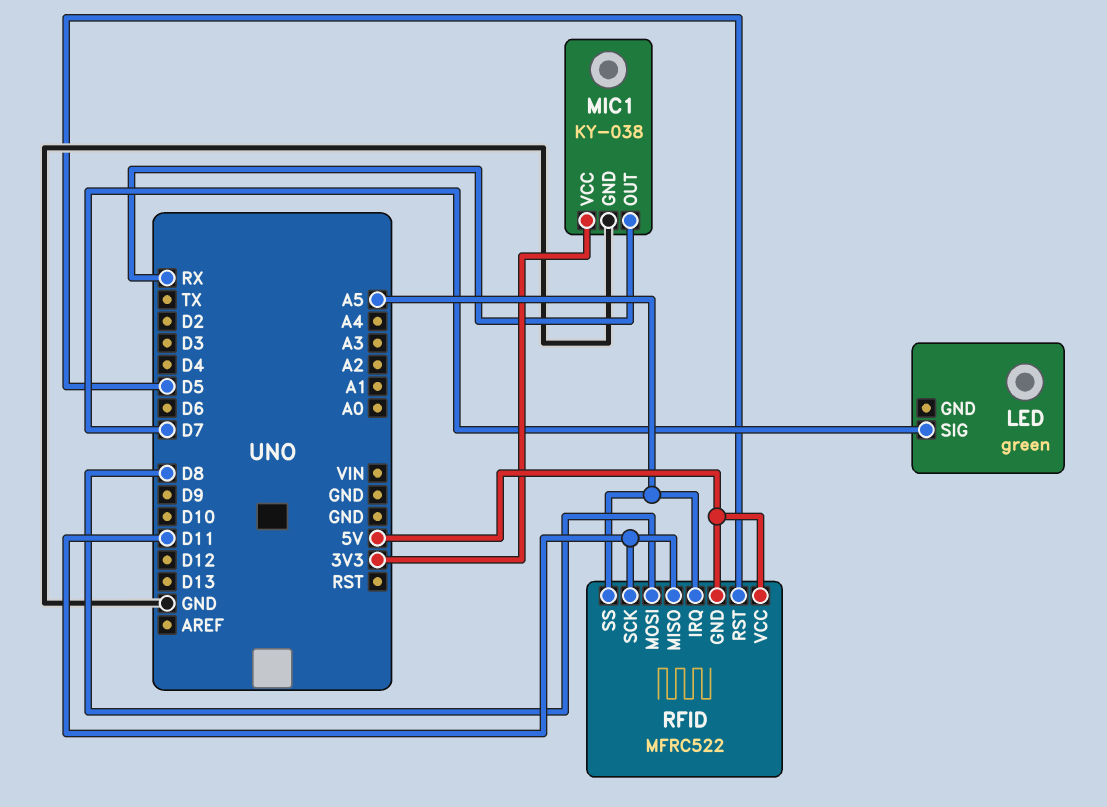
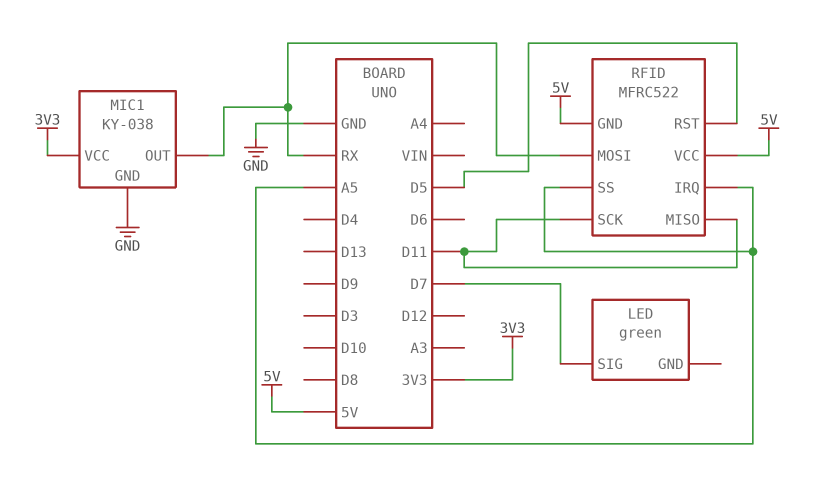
RFID pin MOSI: D8 -> RX

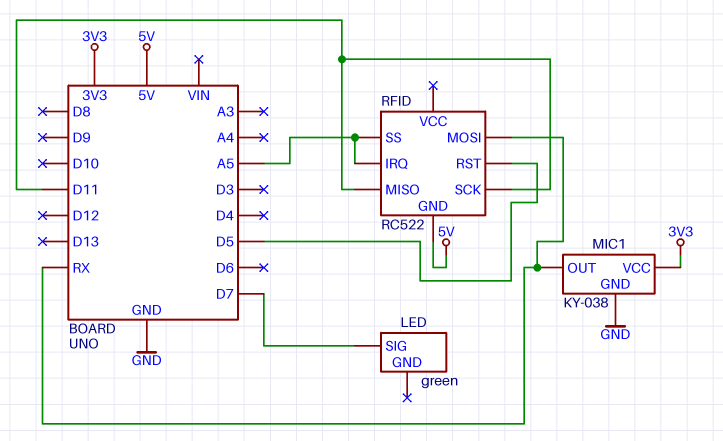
RFID: MFRC522 -> RC522
RFID pin VCC: 5V -> none

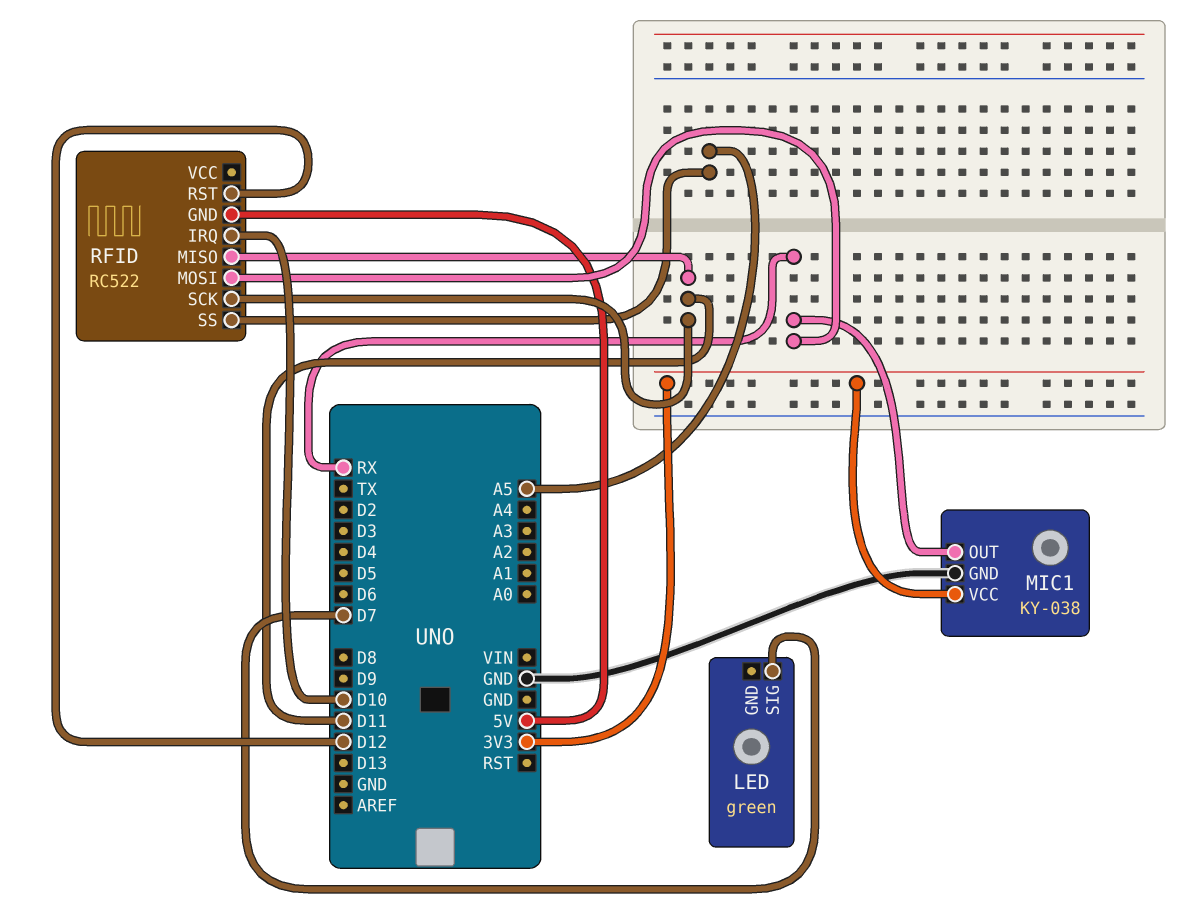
RFID pin IRQ: A5 -> D10
RFID pin RST: D5 -> D12

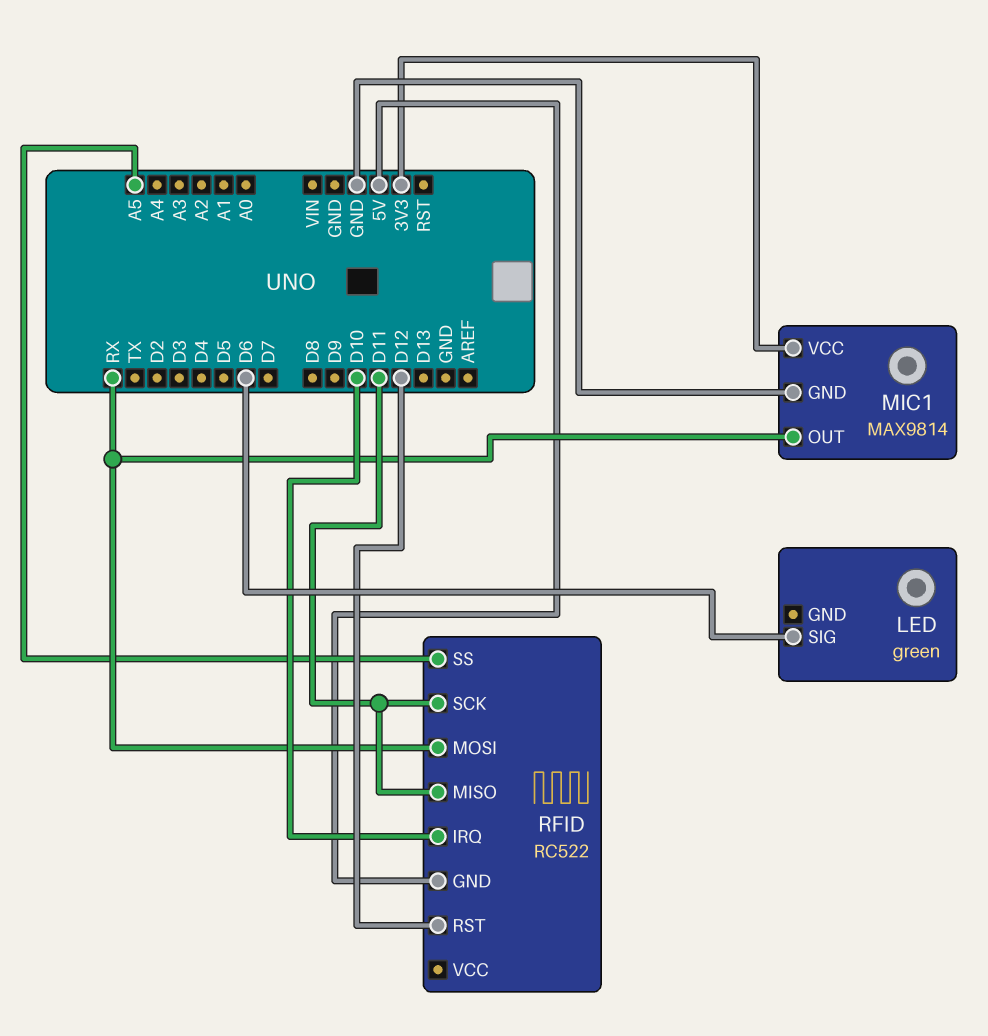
LED pin SIG: D7 -> D6
MIC1: KY-038 -> MAX9814

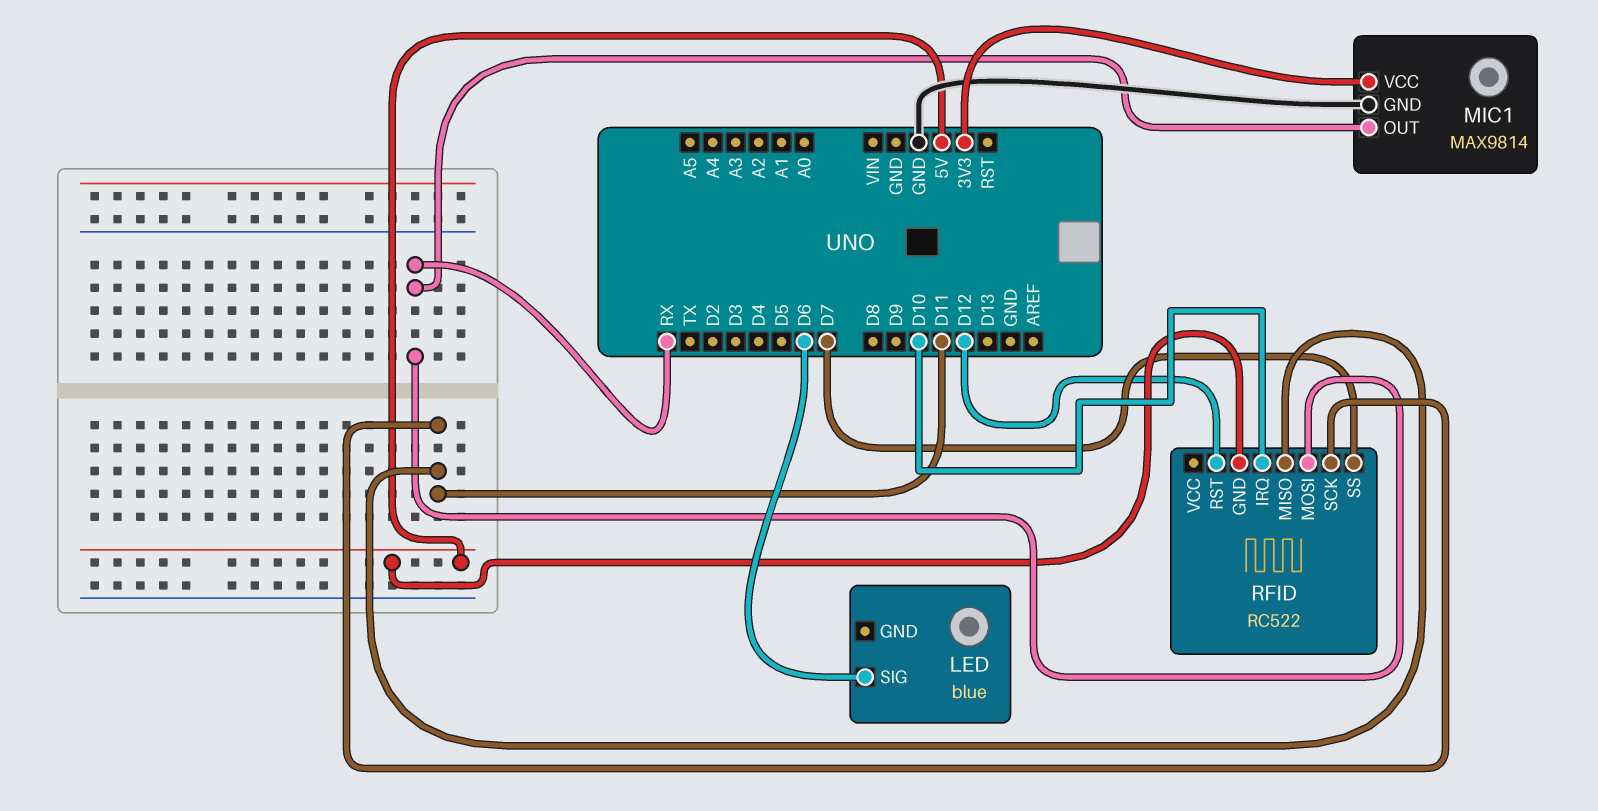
LED: green -> blue
RFID pin SS: A5 -> D7

